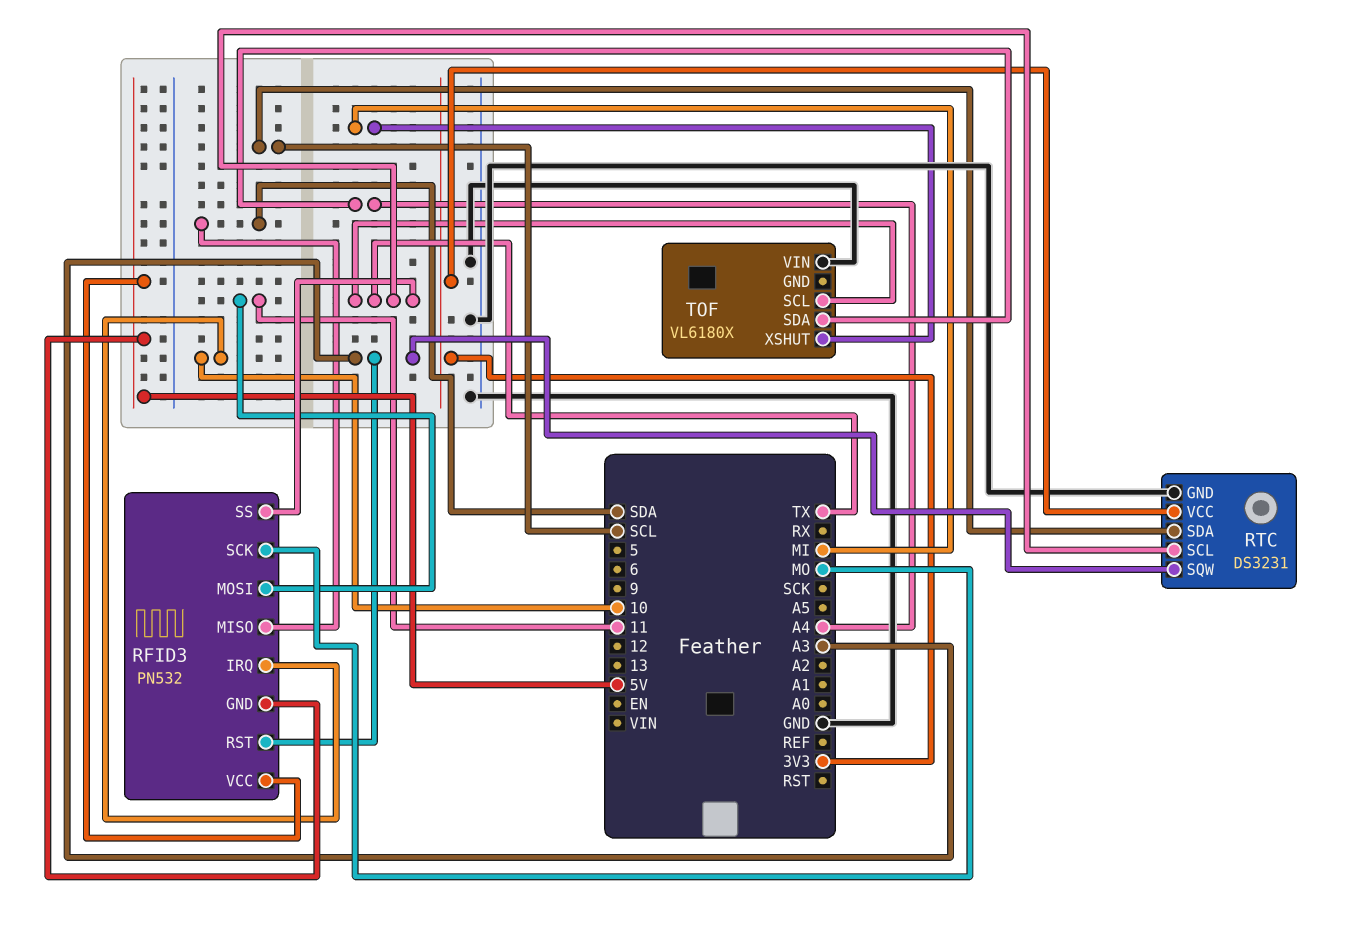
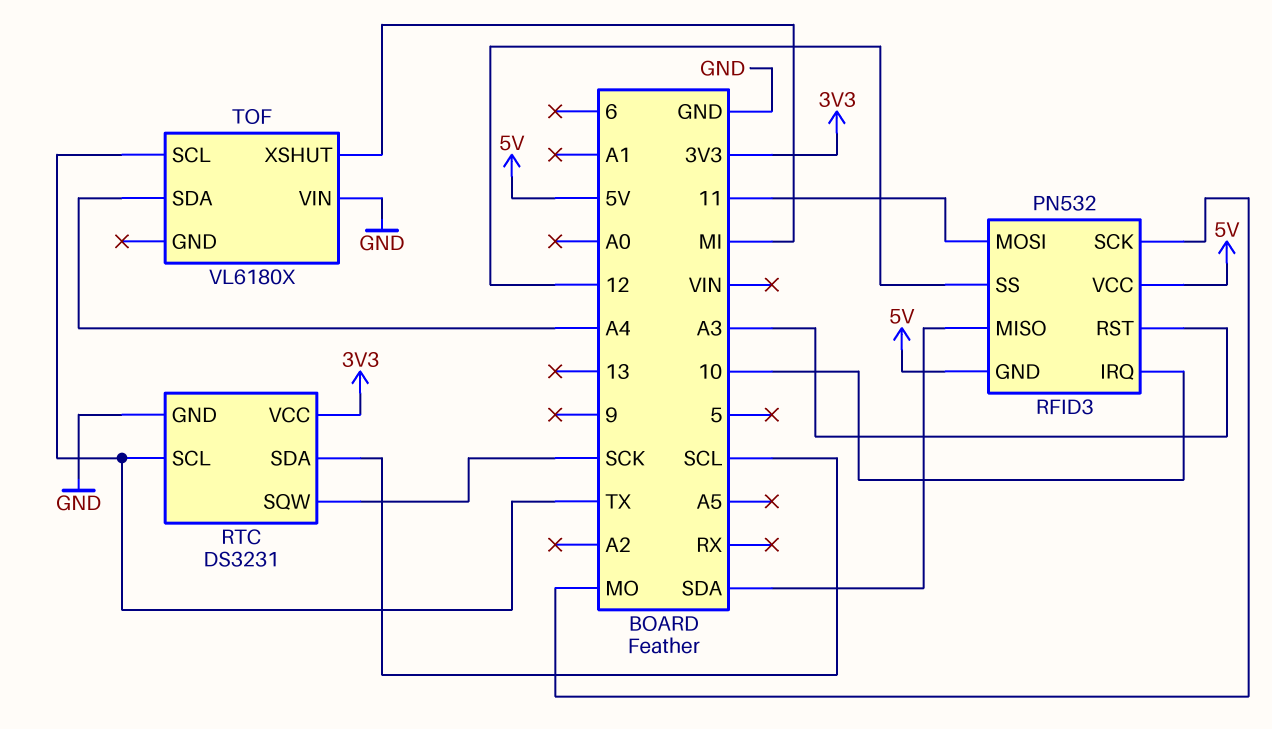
RFID3 pin SS: TX -> 12
RTC pin SQW: A3 -> SCK

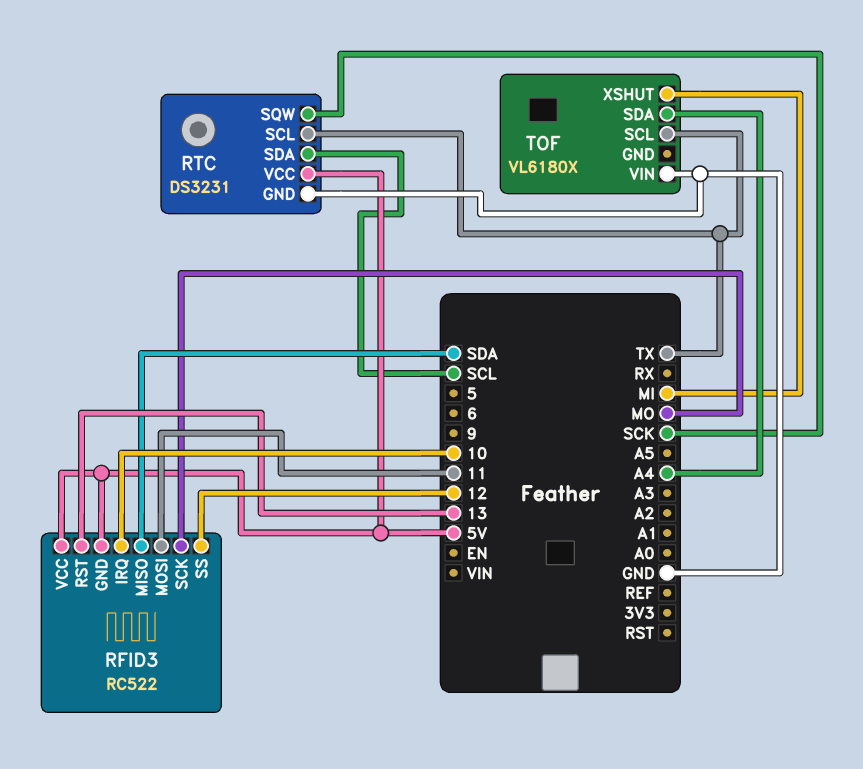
RFID3: PN532 -> RC522
RFID3 pin RST: A3 -> 13
RTC pin VCC: 3V3 -> 5V

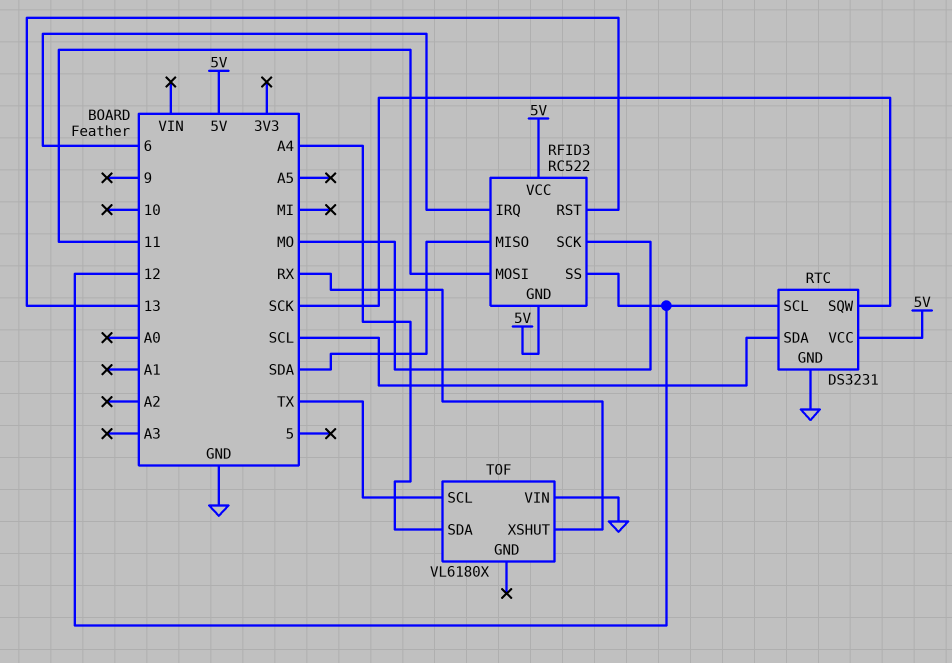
RFID3 pin IRQ: 10 -> 6
RTC pin SCL: TX -> 12
TOF pin XSHUT: MI -> RX

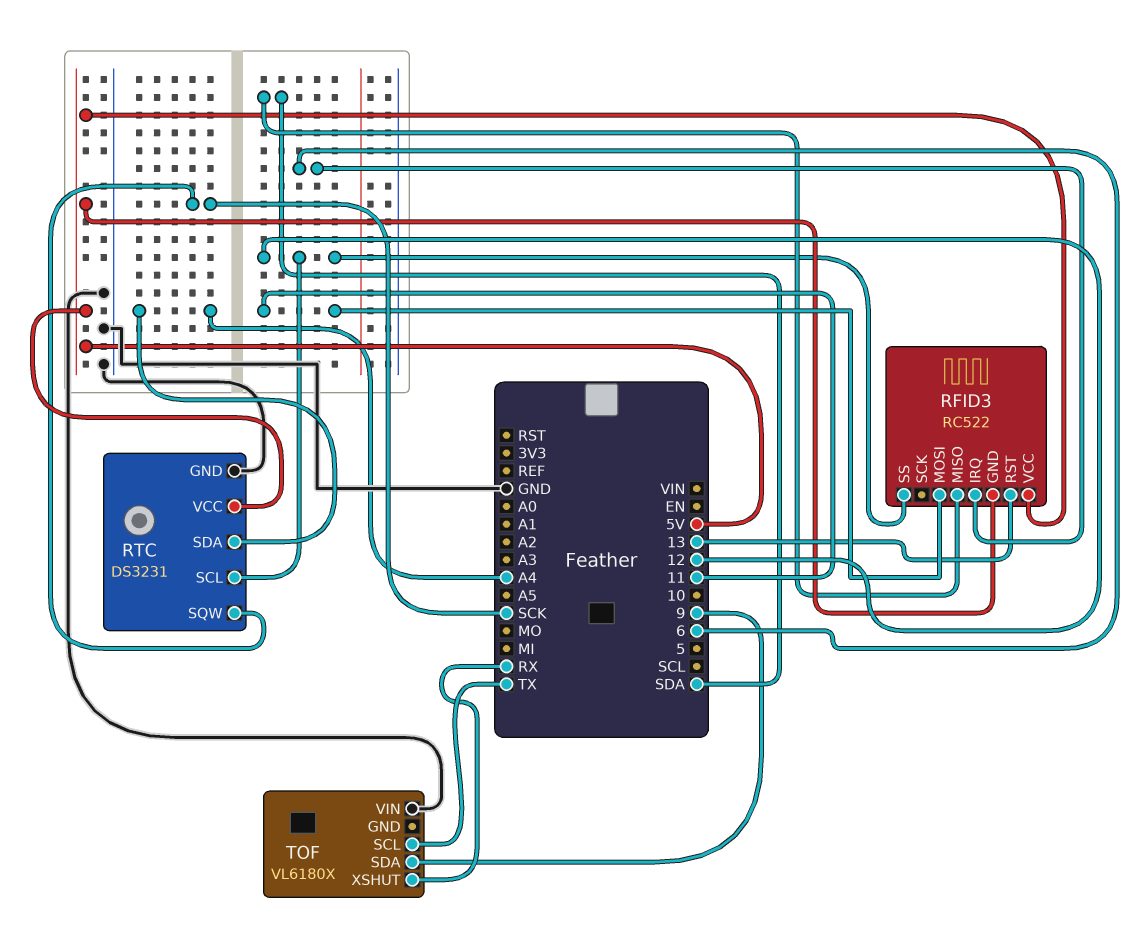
RFID3 pin SCK: MO -> none
RTC pin SDA: SCL -> A4
TOF pin SDA: A4 -> 9

